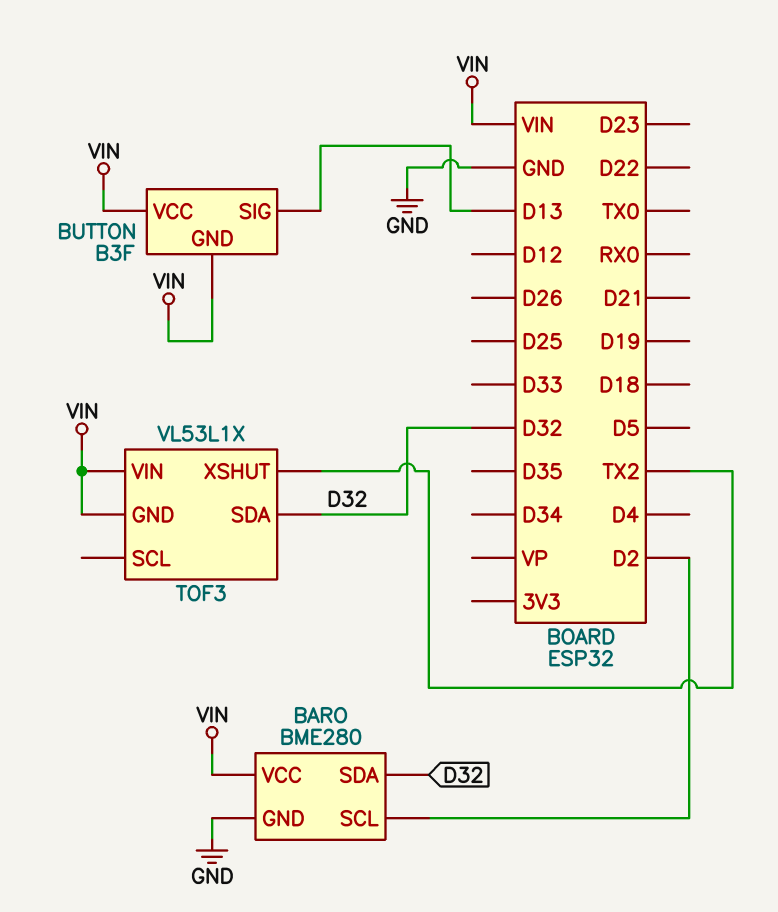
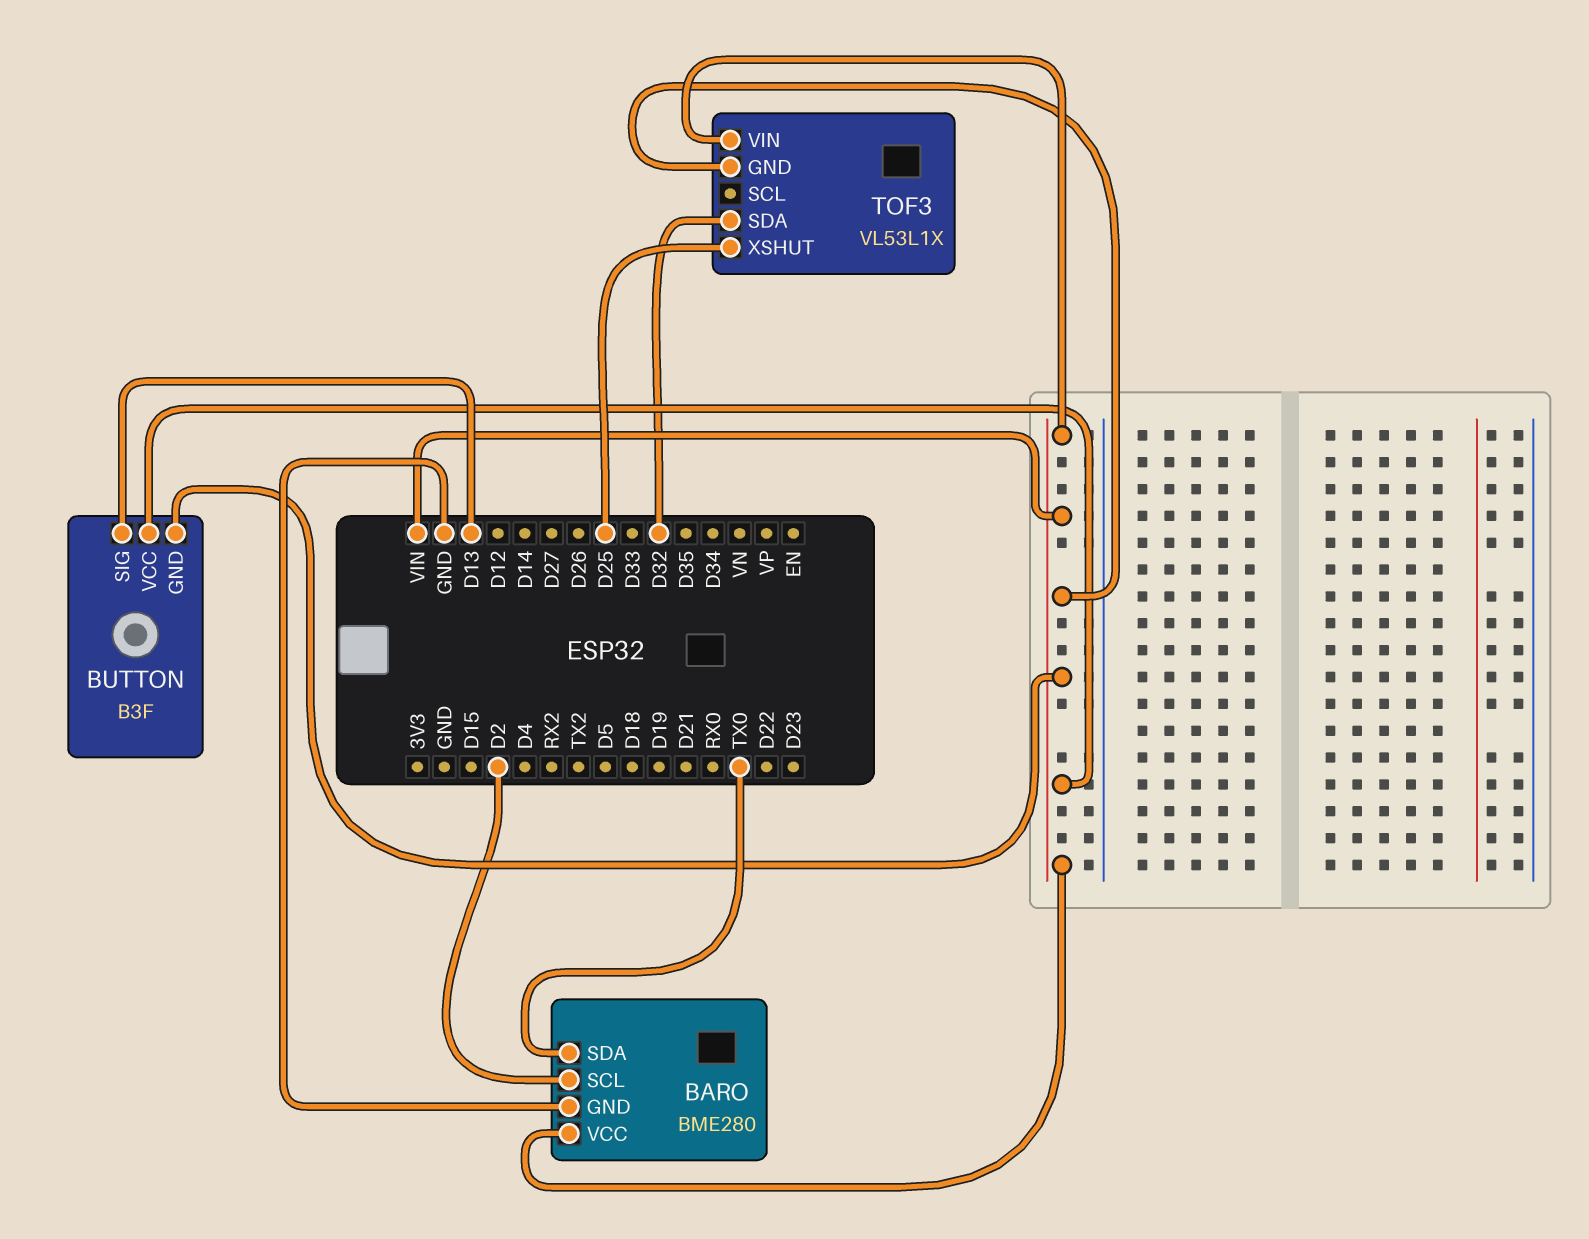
BARO pin SDA: D32 -> TX0
TOF3 pin XSHUT: TX2 -> D25

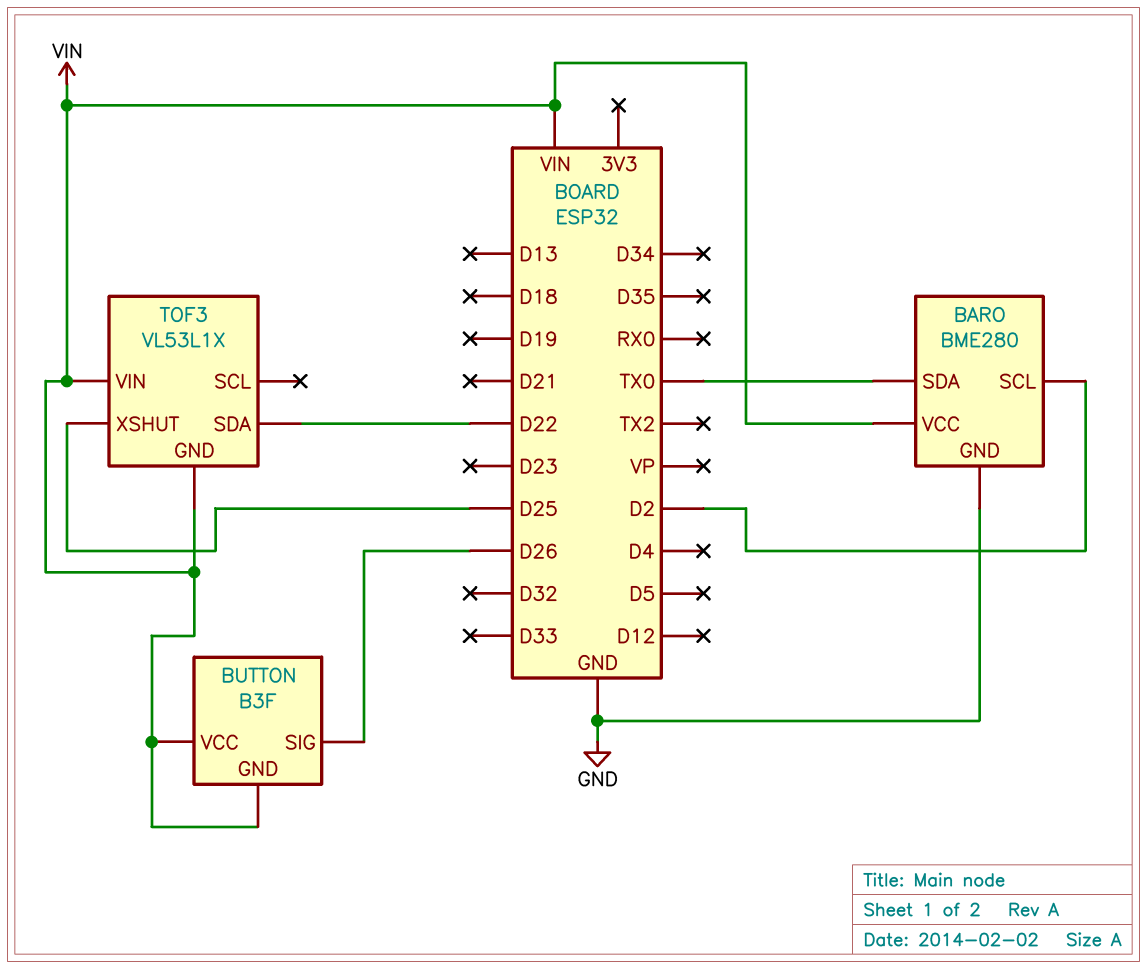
BUTTON pin SIG: D13 -> D26
TOF3 pin SDA: D32 -> D22

